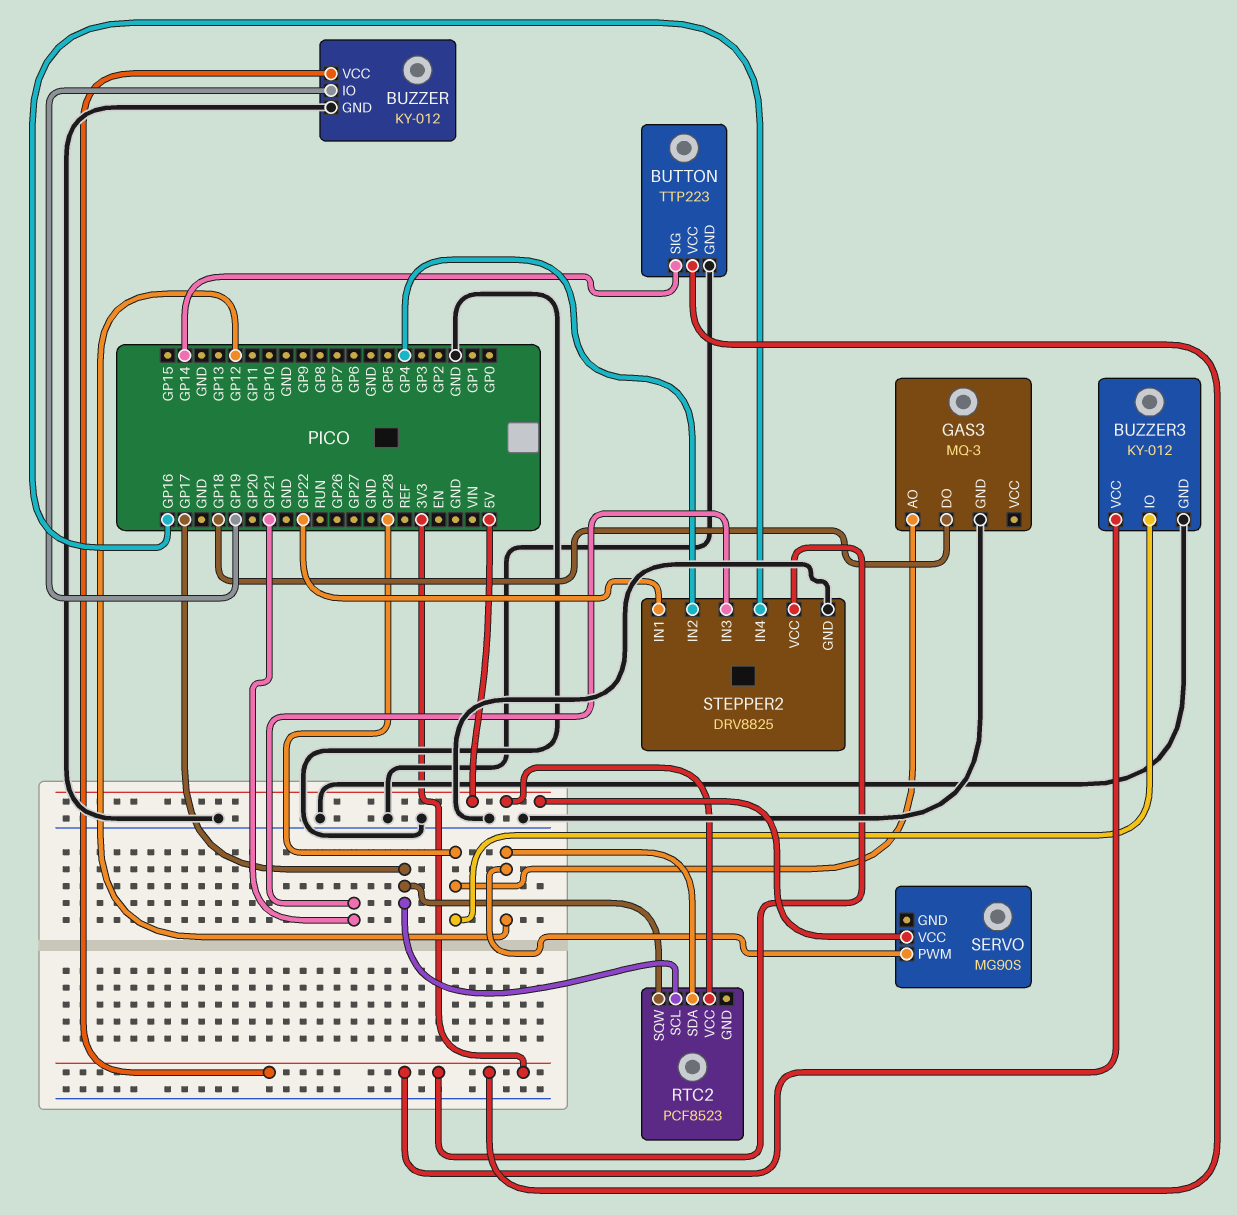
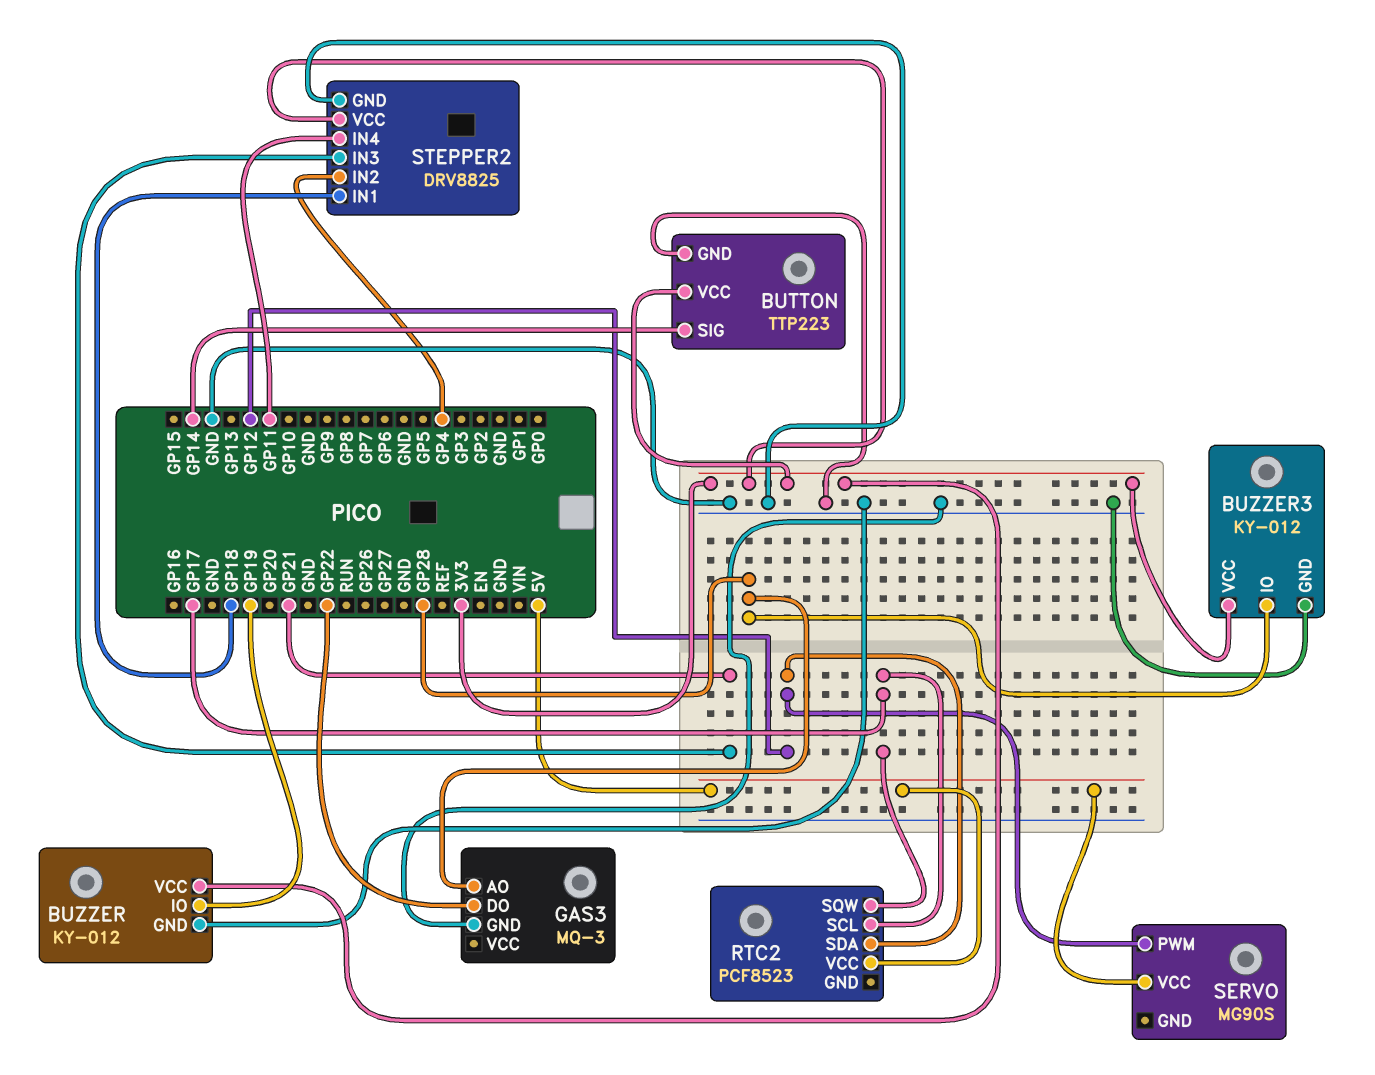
GAS3 pin DO: GP18 -> GP22
STEPPER2 pin IN1: GP22 -> GP18
STEPPER2 pin IN4: GP16 -> GP11

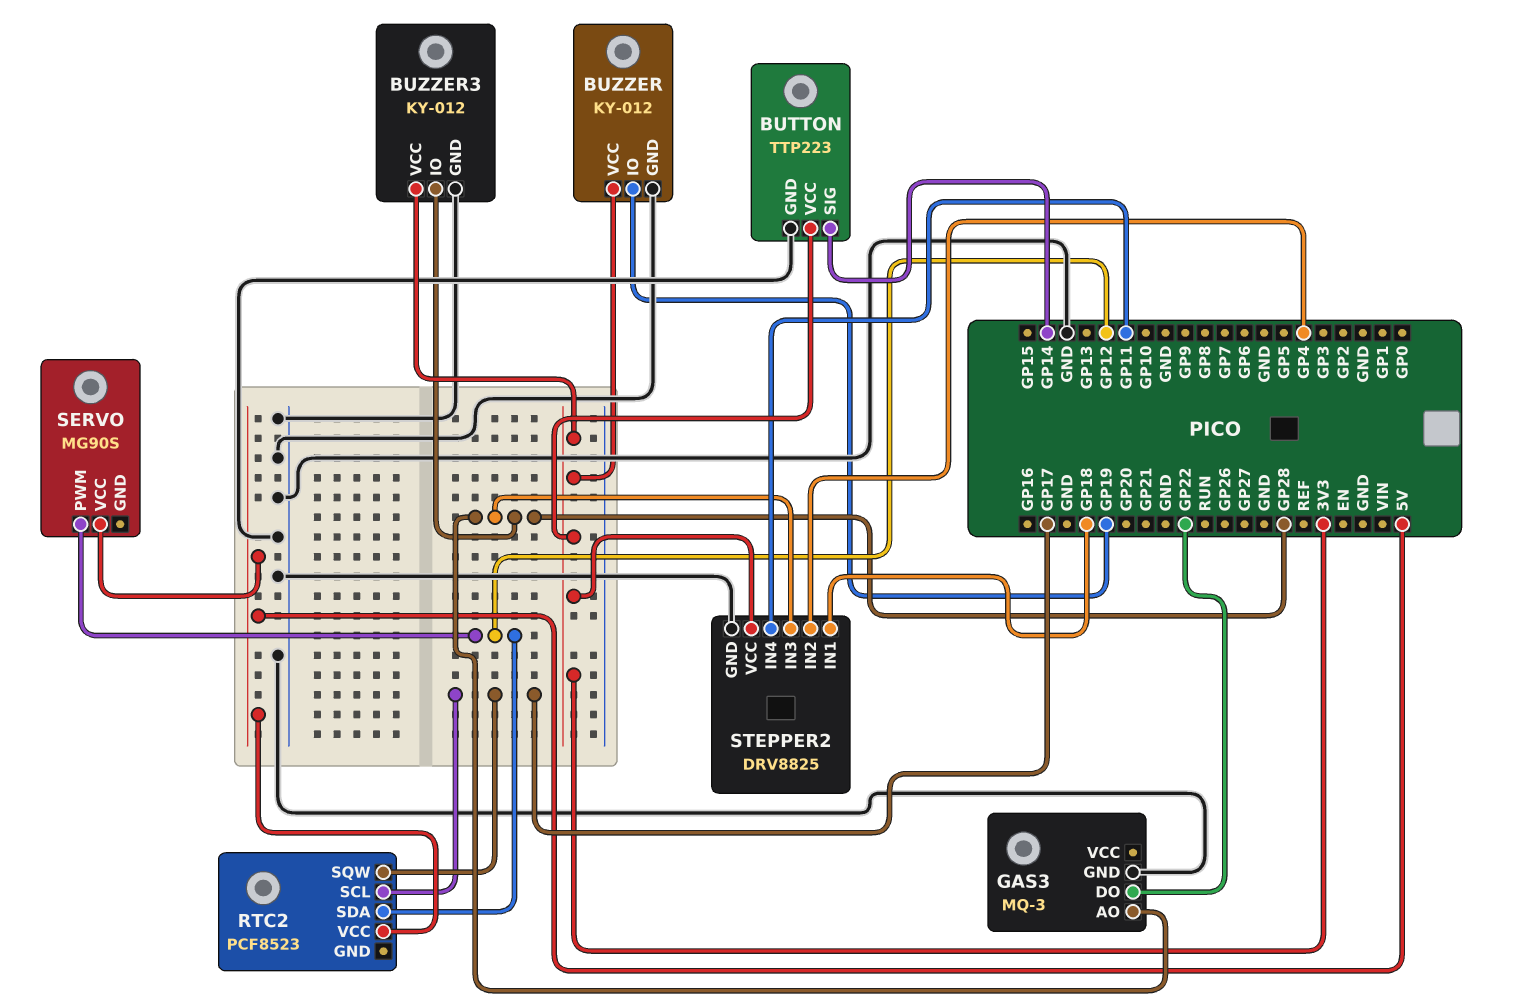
STEPPER2 pin IN3: GP21 -> GP28

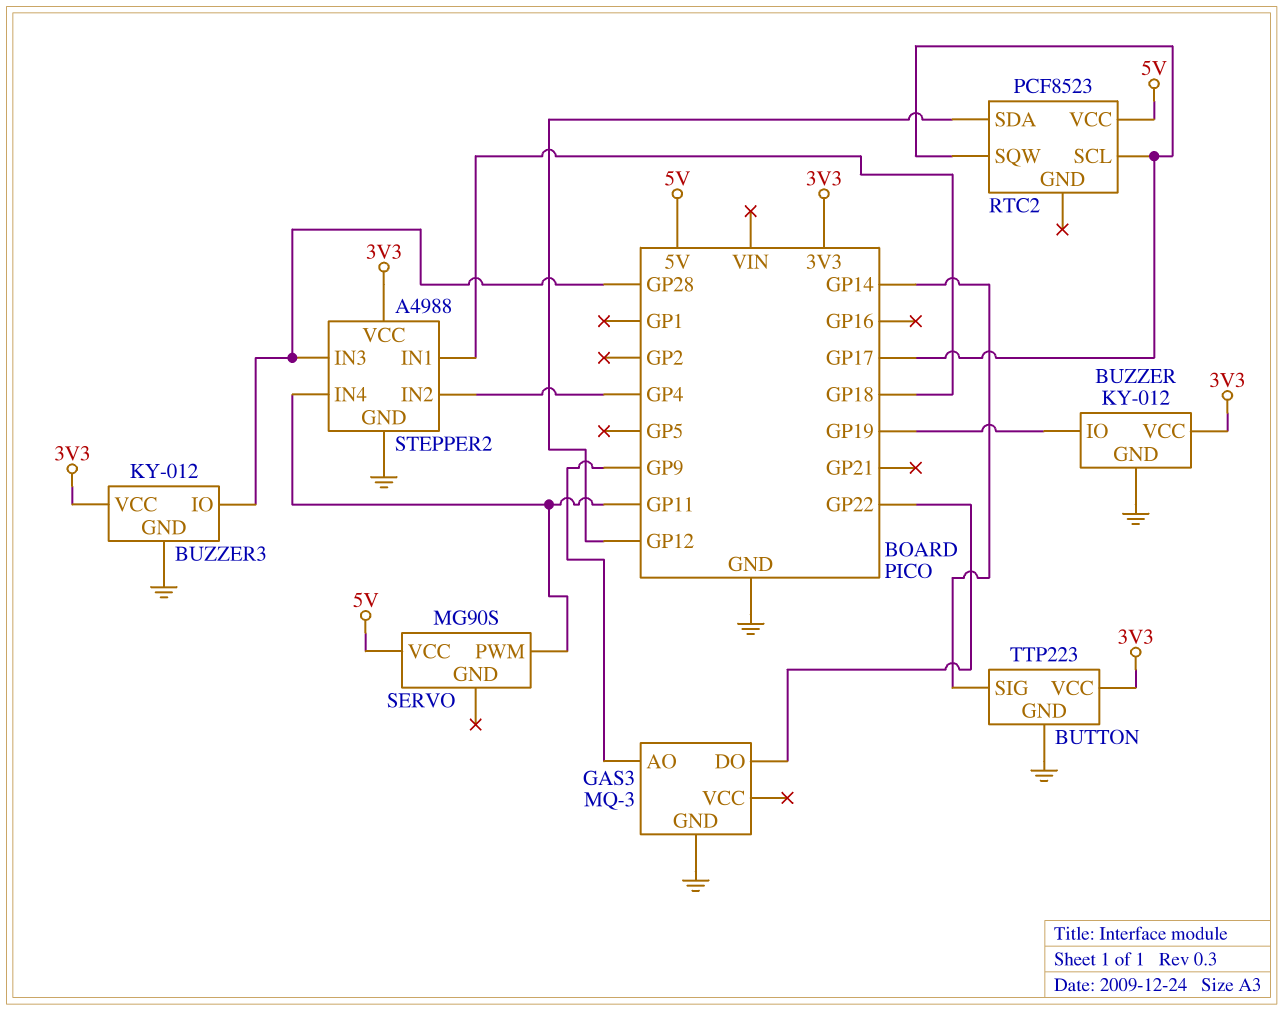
GAS3 pin AO: GP28 -> GP9
SERVO pin PWM: GP12 -> GP11
STEPPER2: DRV8825 -> A4988

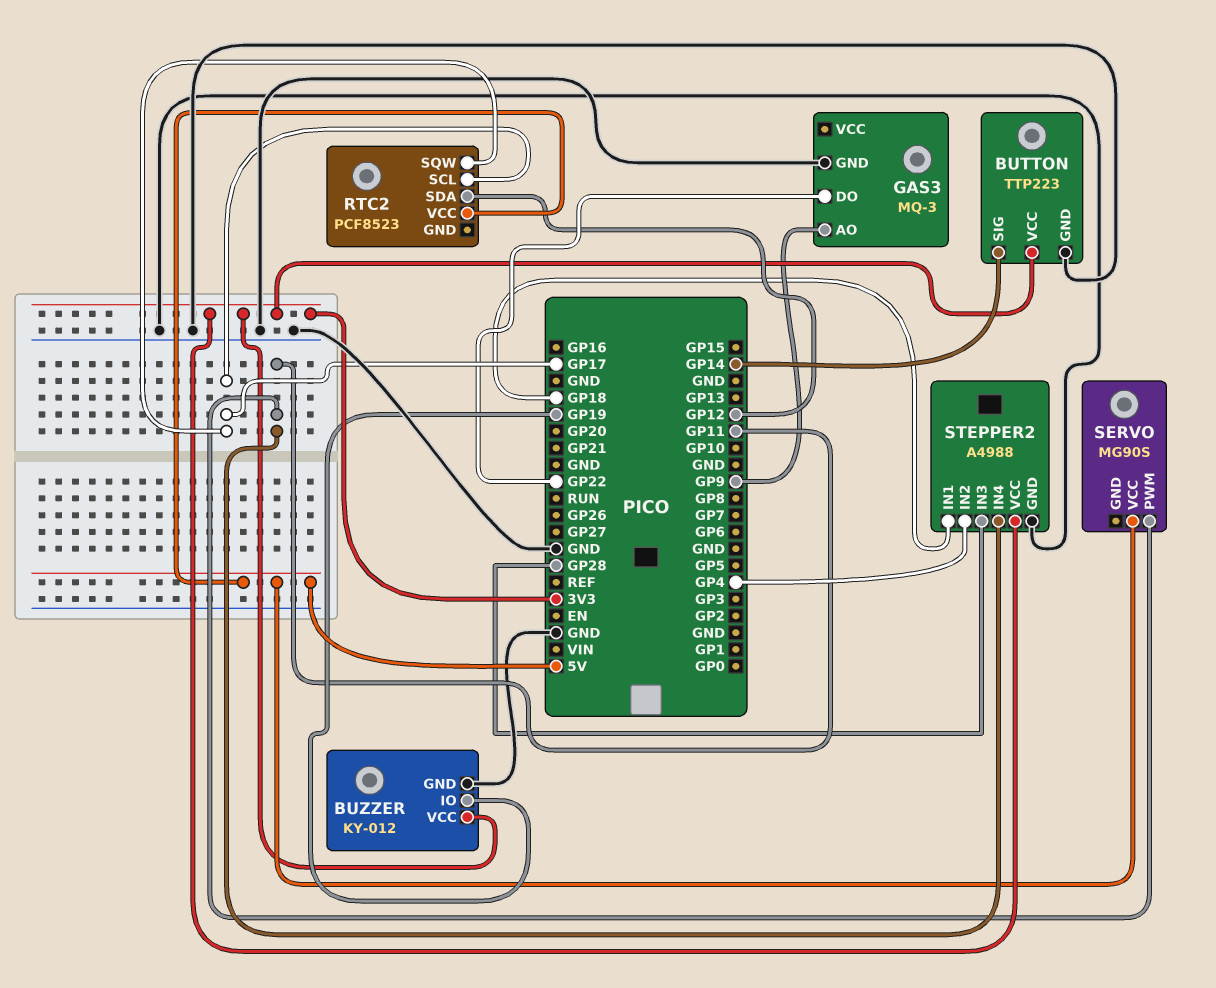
BUZZER3: KY-012 -> none
BUZZER3 pin GND: GND -> none
BUZZER3 pin IO: GP28 -> none
BUZZER3 pin VCC: 3V3 -> none

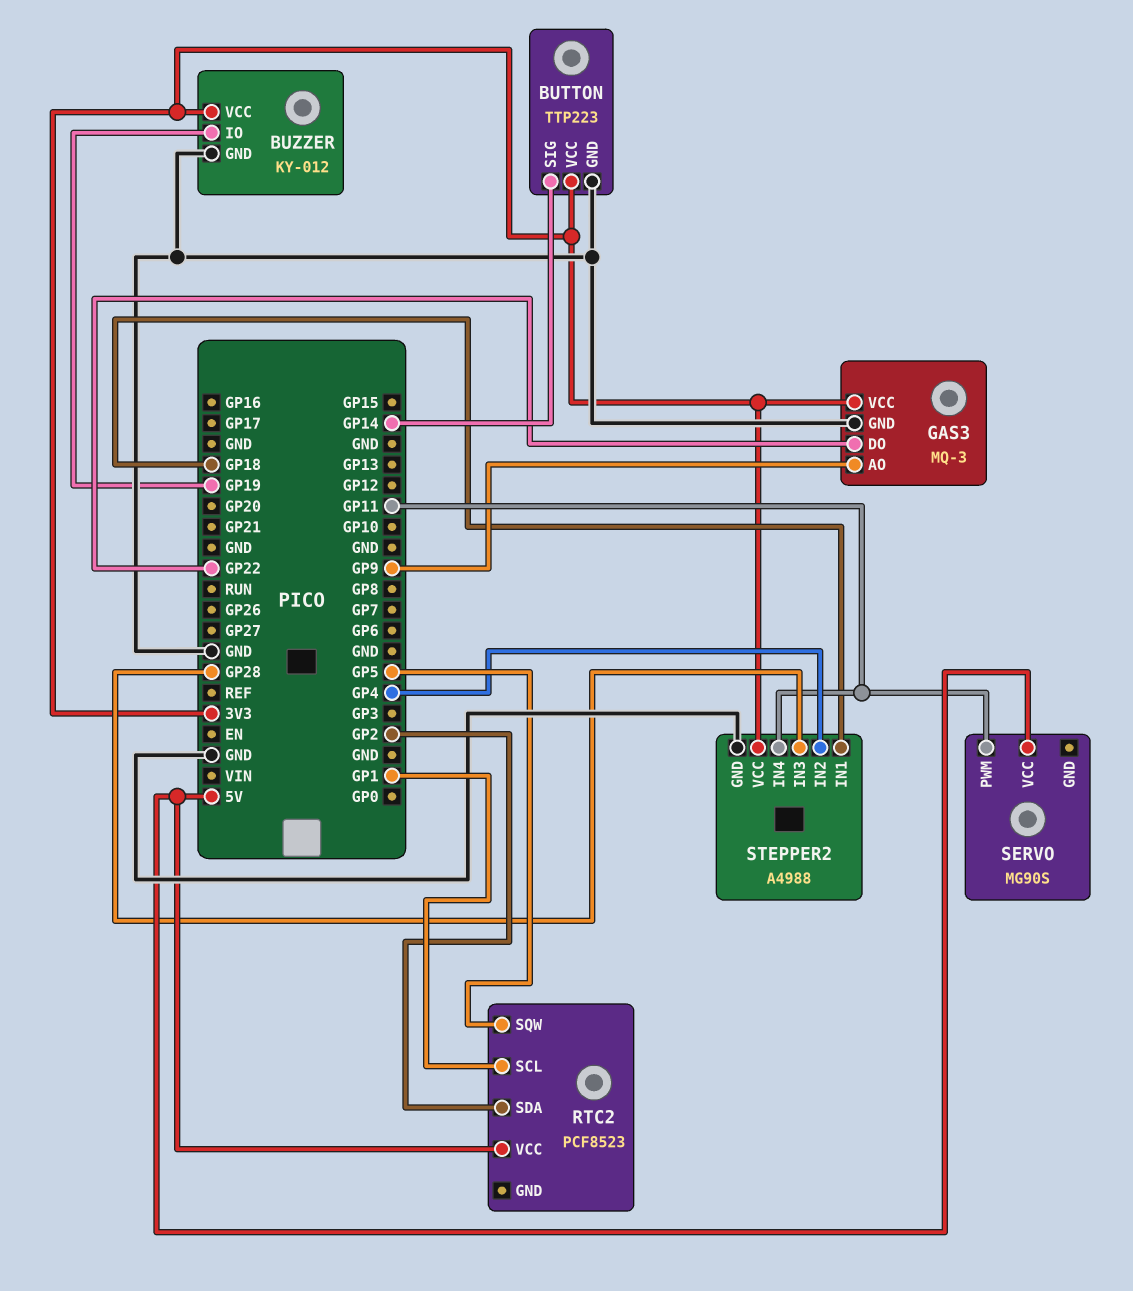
GAS3 pin VCC: none -> 3V3
RTC2 pin SCL: GP17 -> GP1
RTC2 pin SDA: GP12 -> GP2
RTC2 pin SQW: GP17 -> GP5

